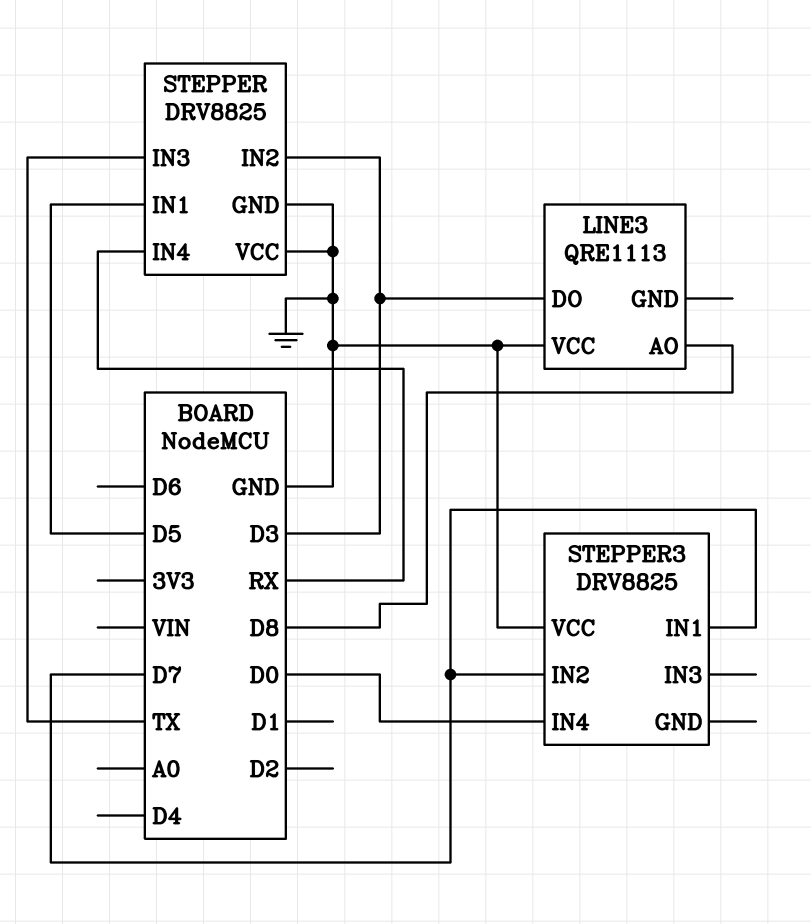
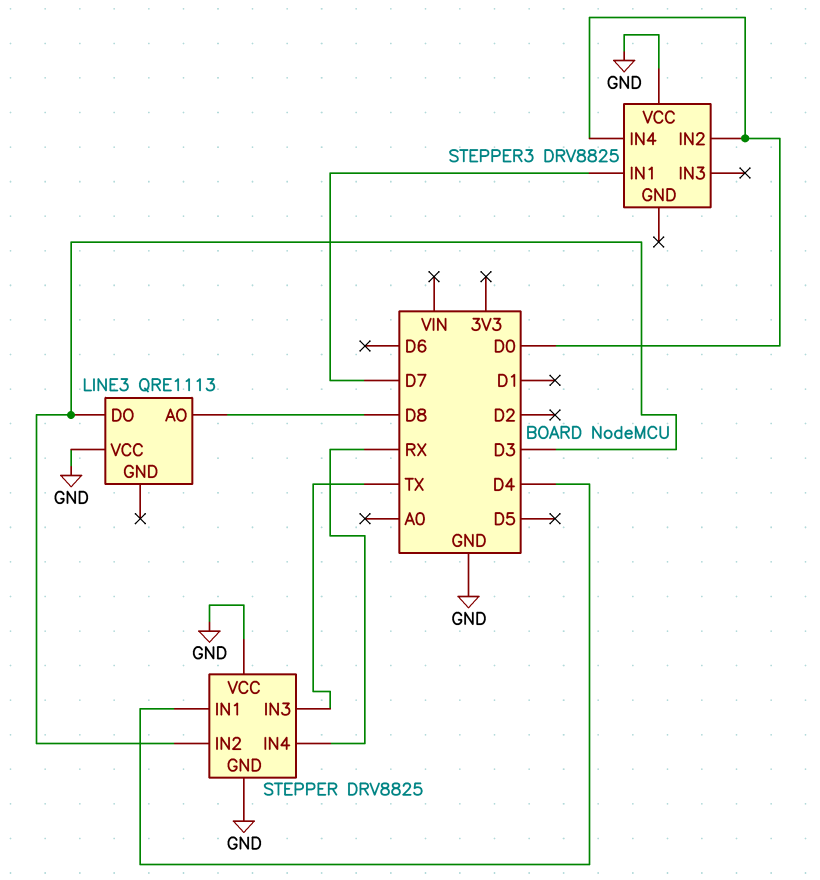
STEPPER pin IN1: D5 -> D4
STEPPER3 pin IN2: D7 -> D0

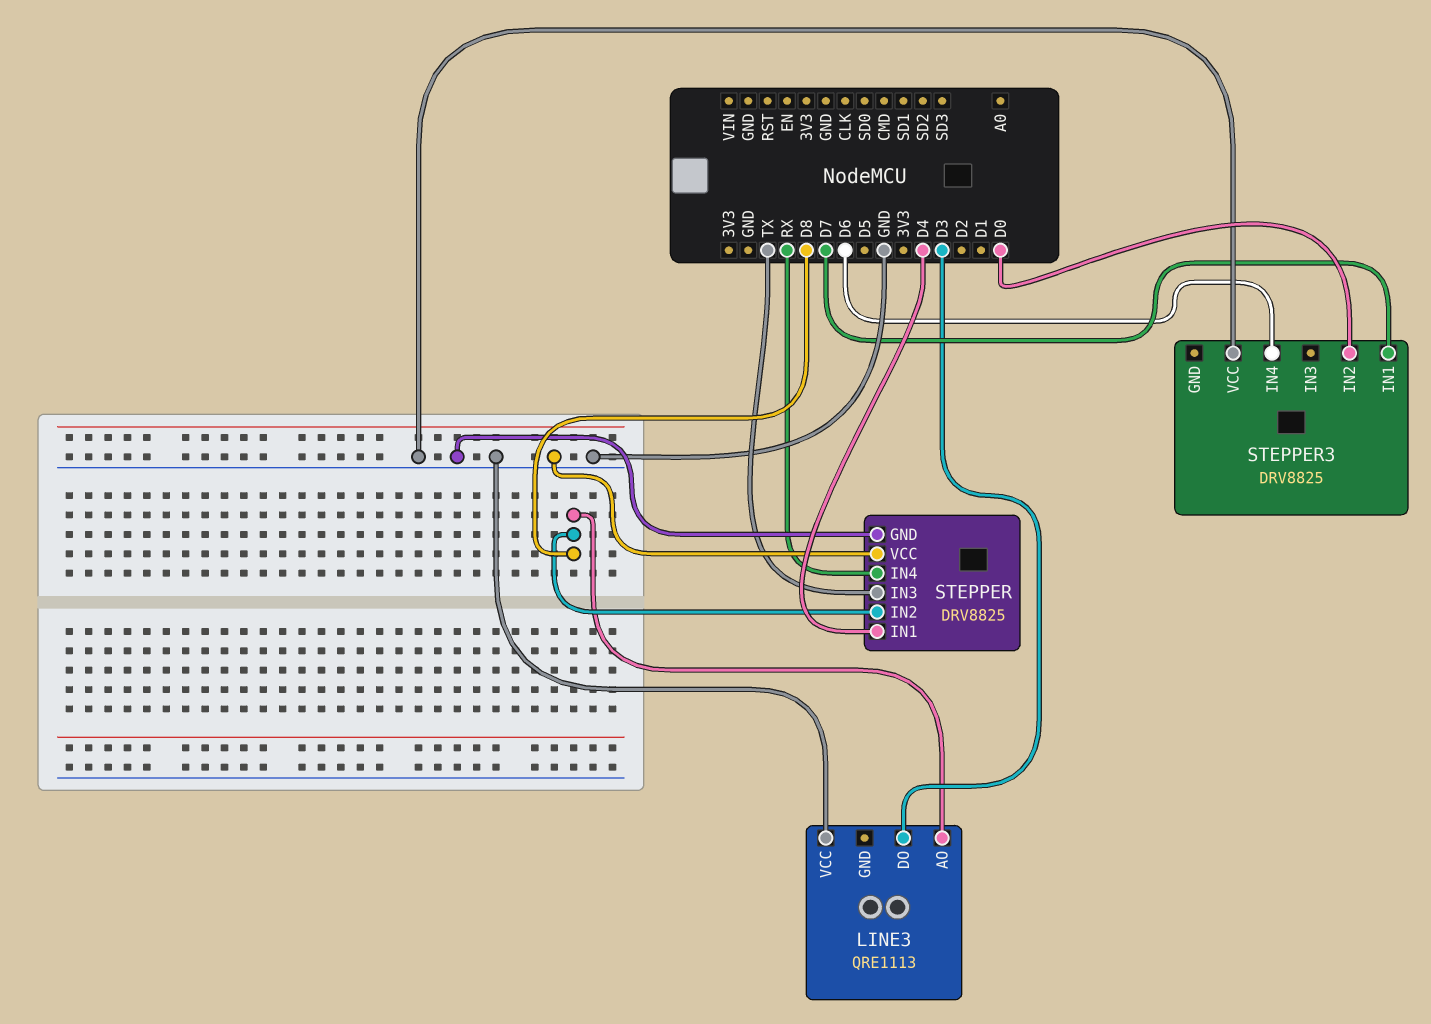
STEPPER pin IN2: D3 -> D8
STEPPER3 pin IN4: D0 -> D6

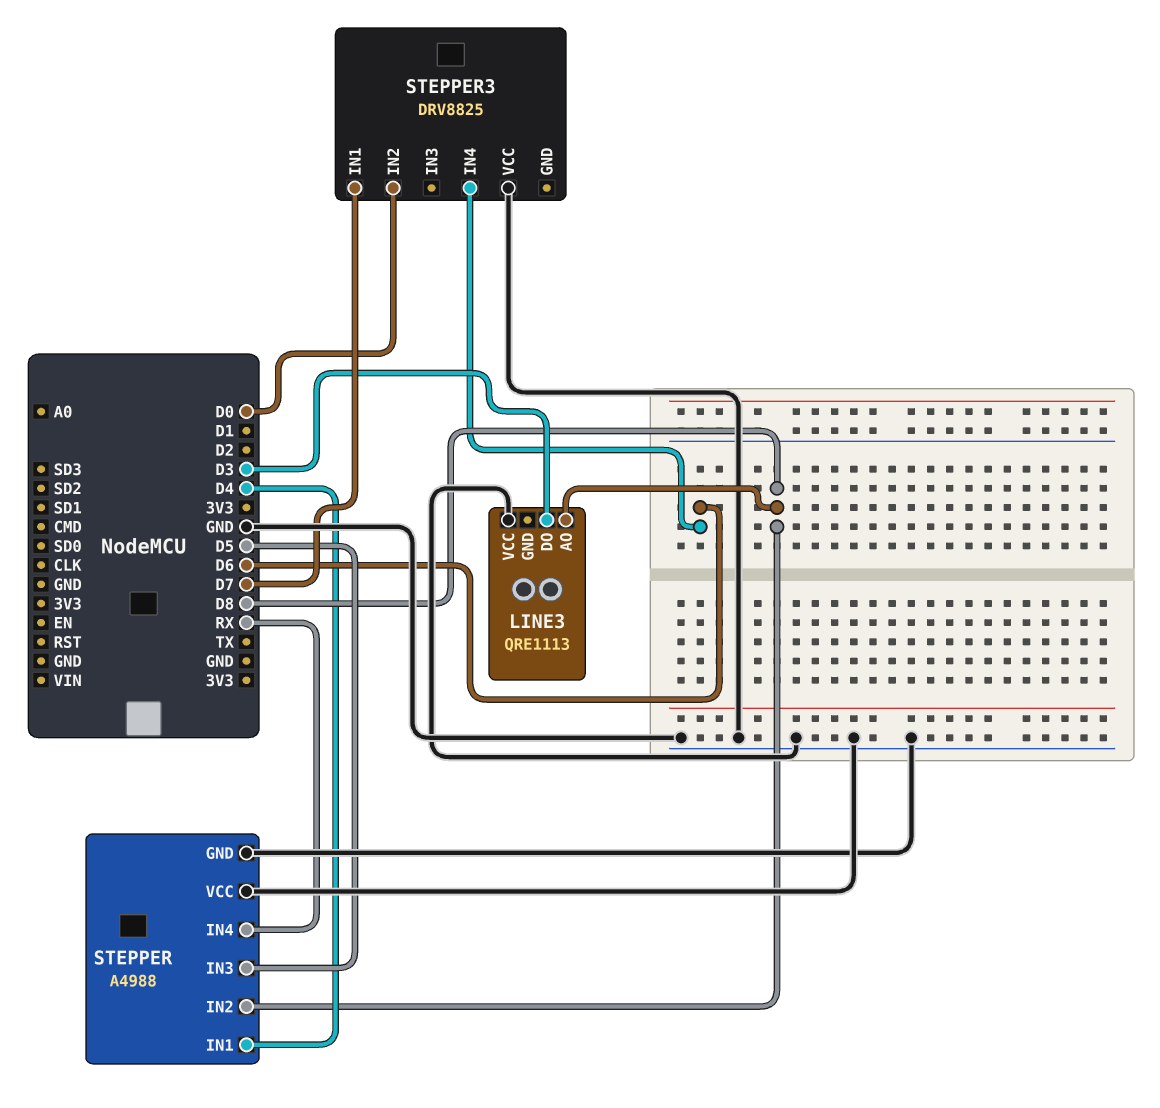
STEPPER: DRV8825 -> A4988
STEPPER pin IN3: TX -> D5

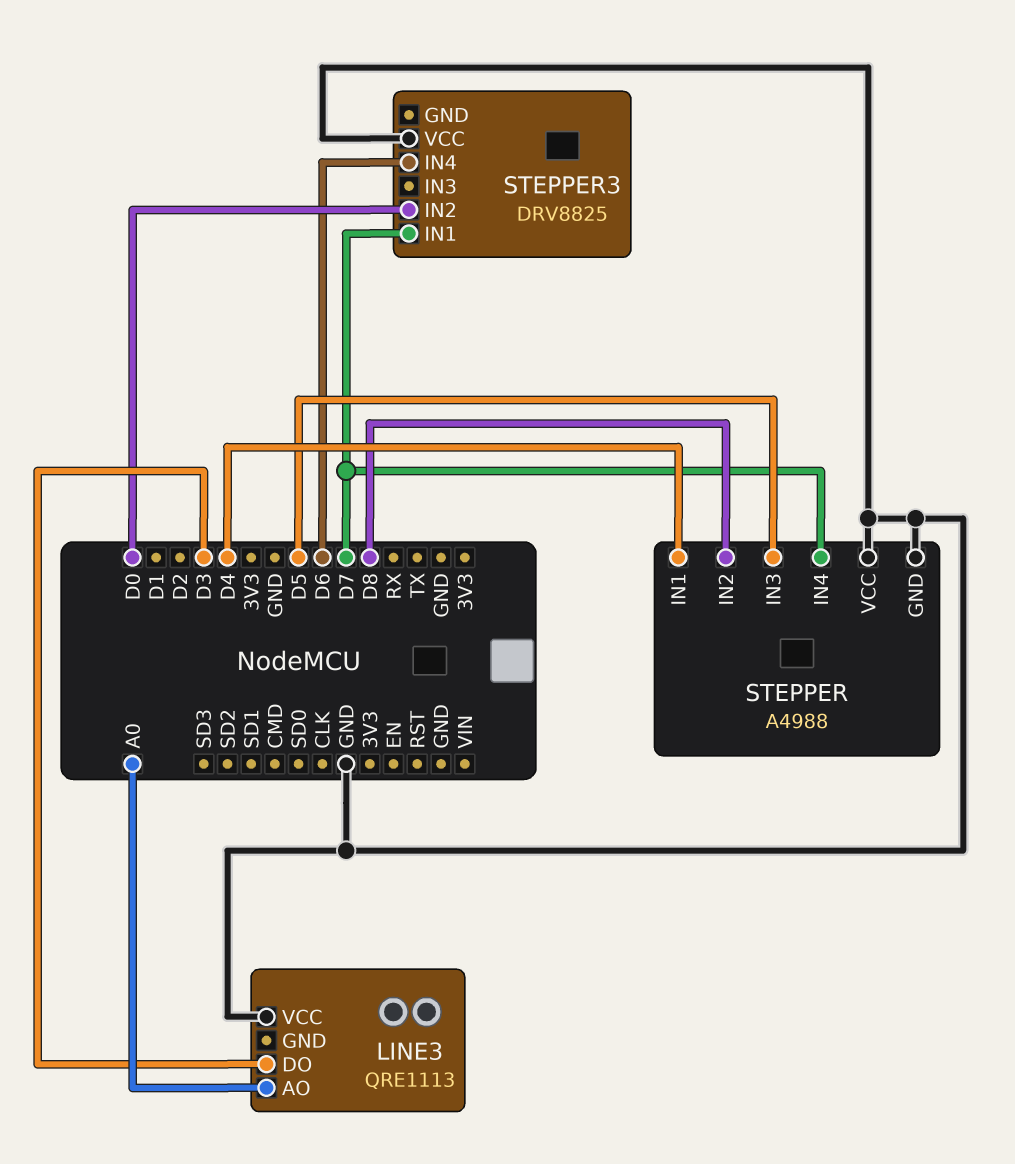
LINE3 pin AO: D8 -> A0
STEPPER pin IN4: RX -> D7

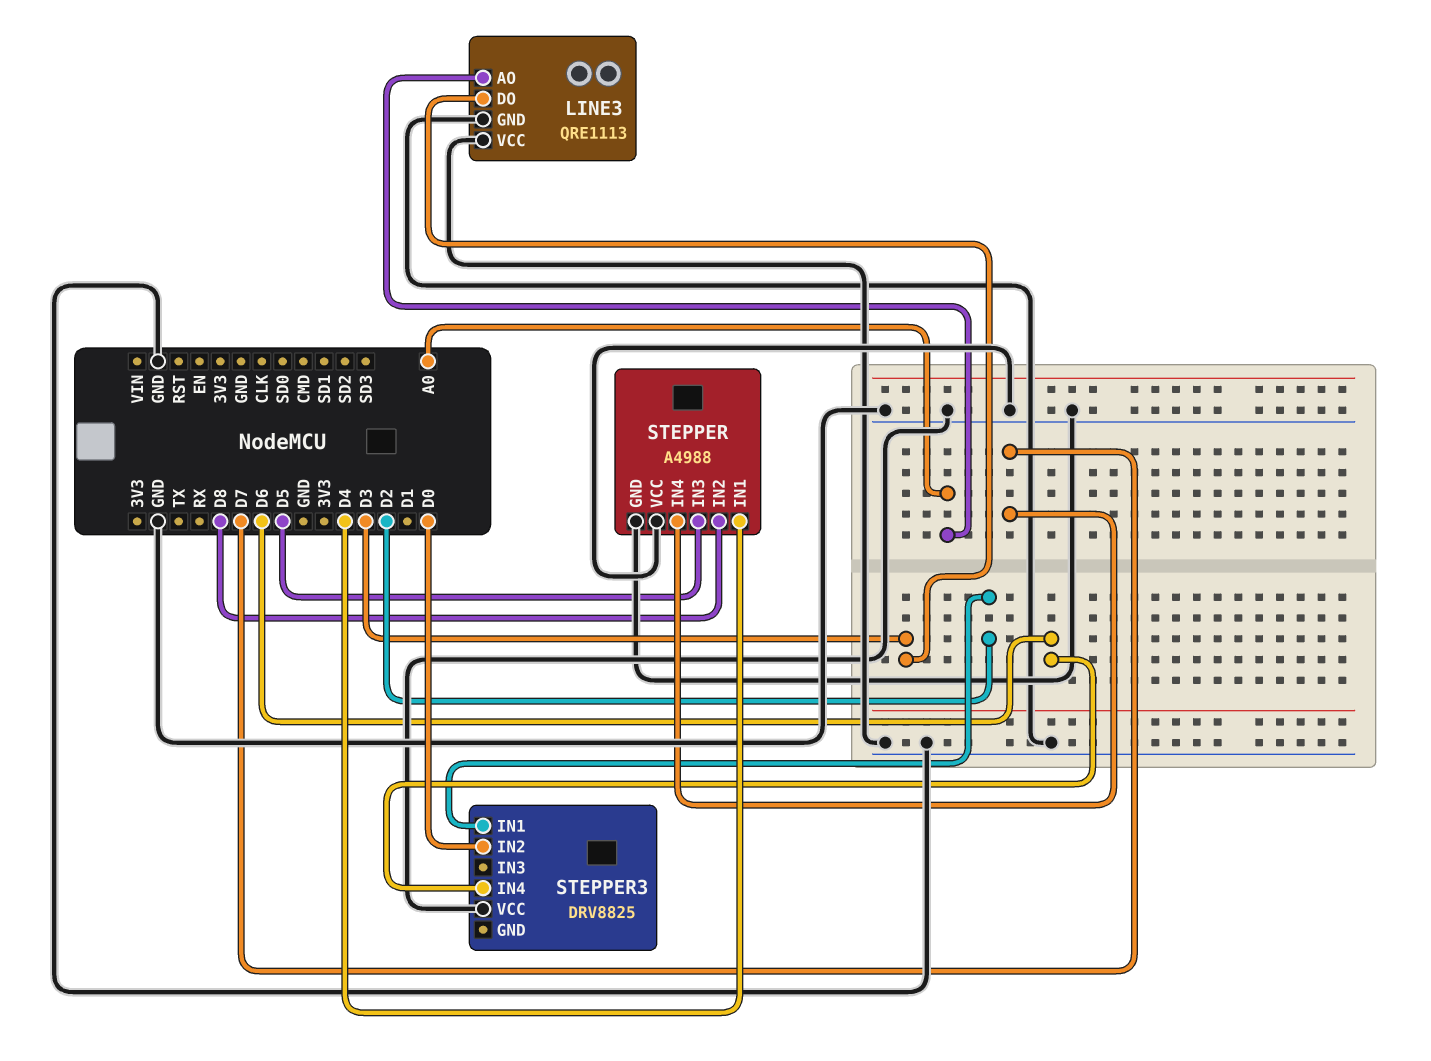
LINE3 pin GND: none -> GND
STEPPER3 pin IN1: D7 -> D2

